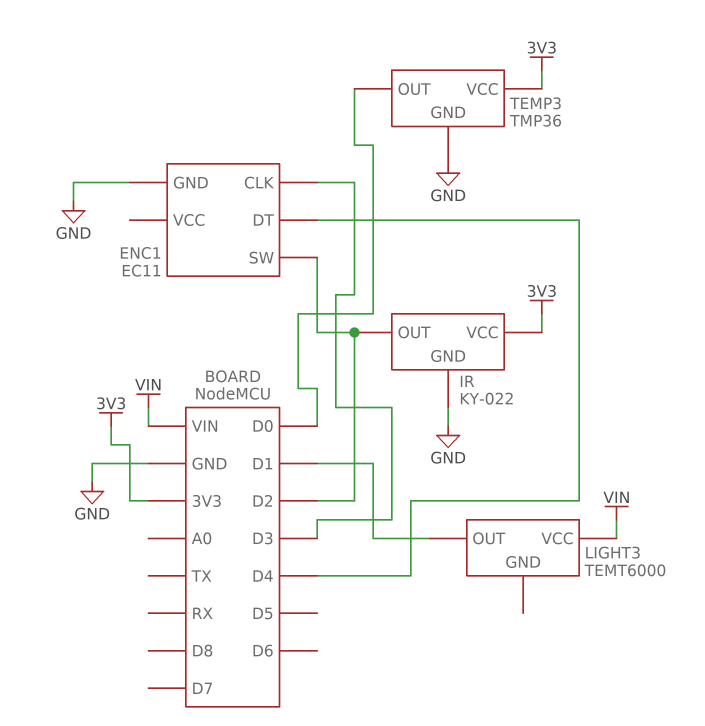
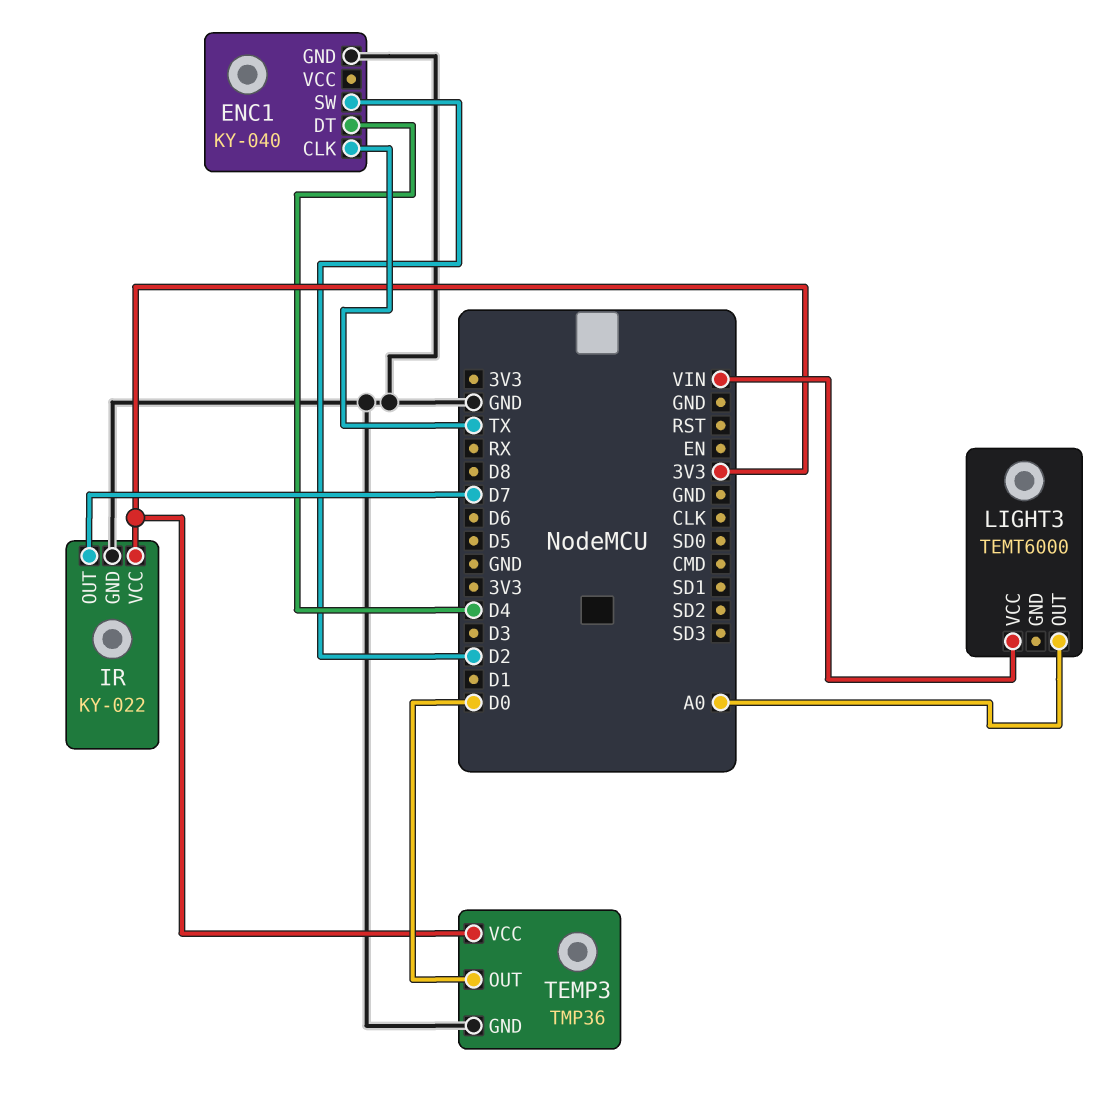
ENC1: EC11 -> KY-040
ENC1 pin CLK: D3 -> TX
IR pin OUT: D2 -> D7
LIGHT3 pin OUT: D1 -> A0

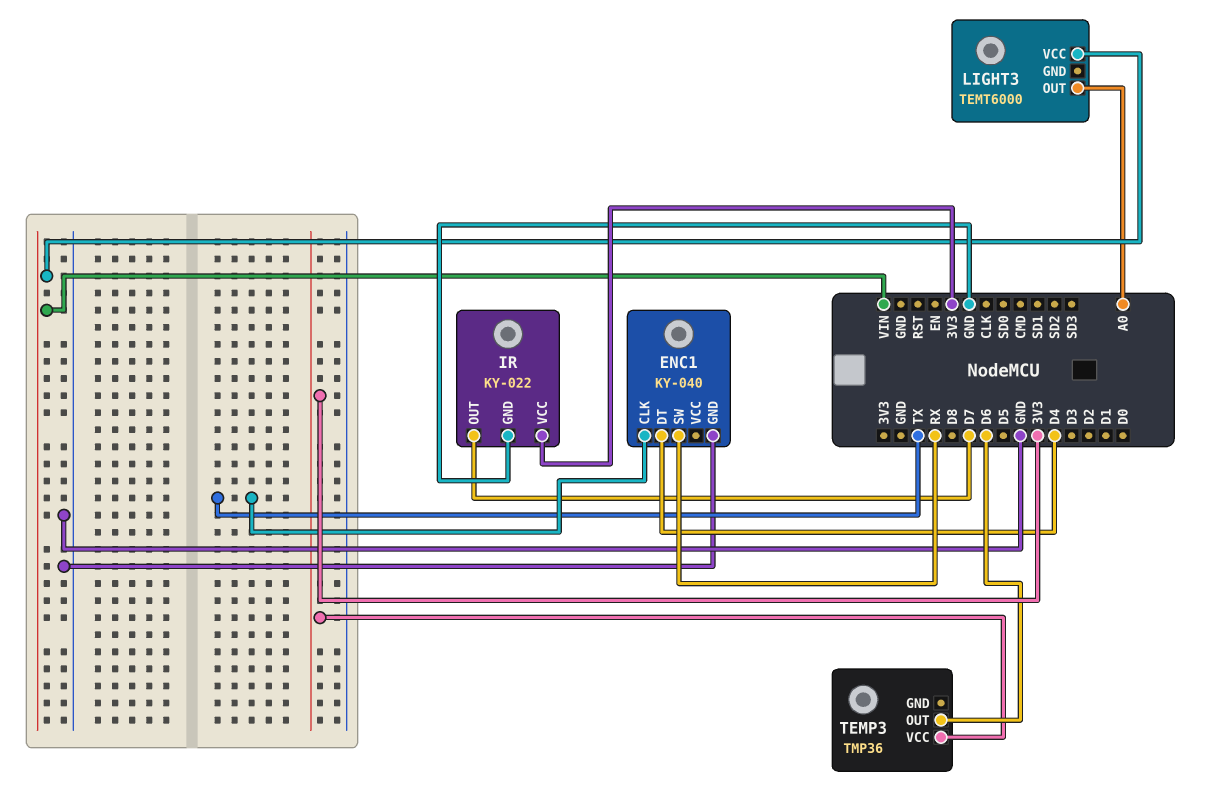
ENC1 pin SW: D2 -> RX
TEMP3 pin GND: GND -> none
TEMP3 pin OUT: D0 -> D6

